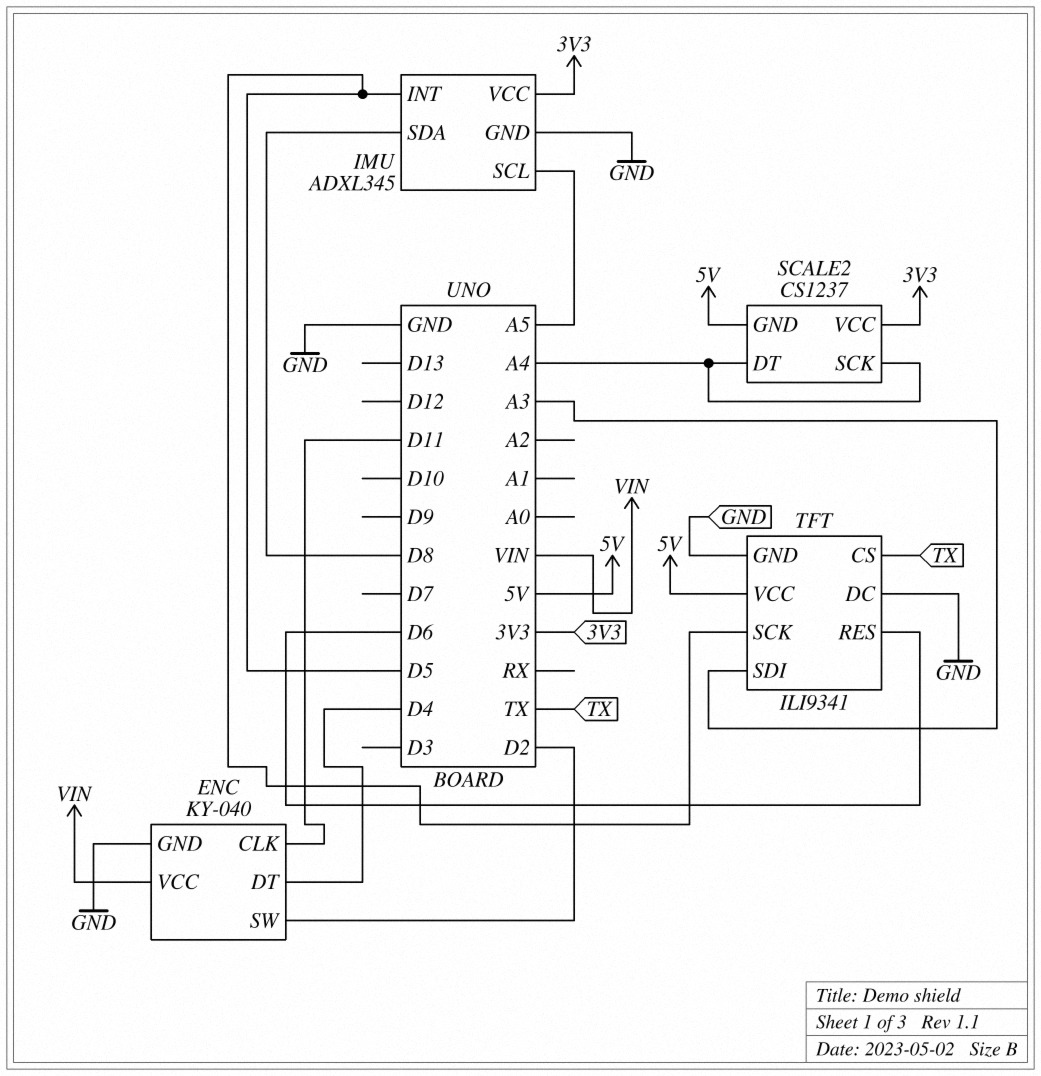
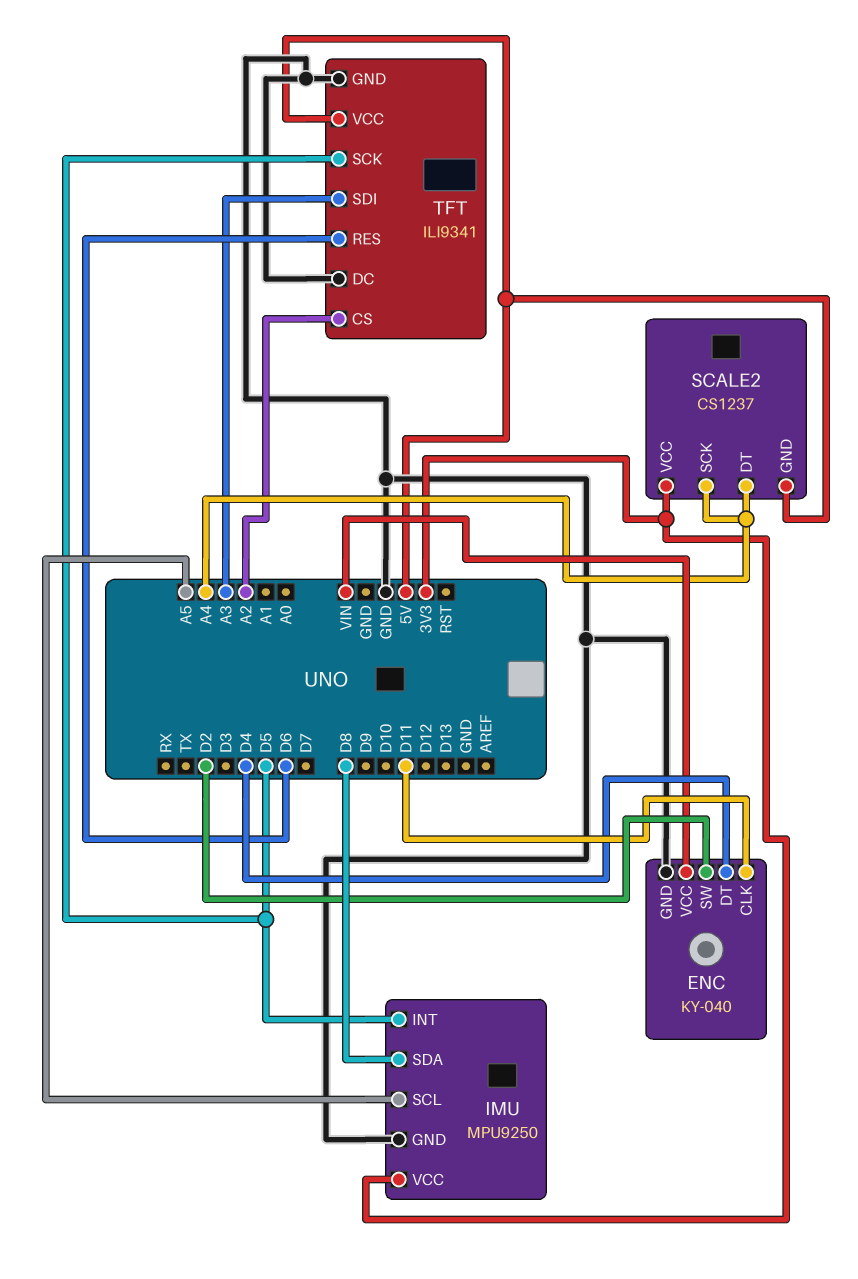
IMU: ADXL345 -> MPU9250
TFT pin CS: TX -> A2

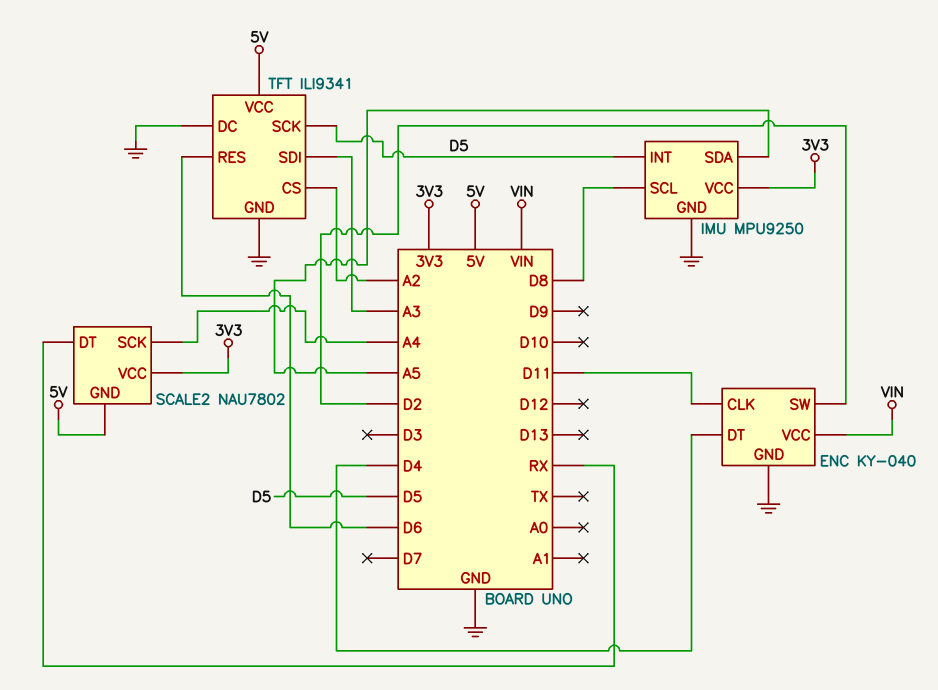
IMU pin SCL: A5 -> D8
IMU pin SDA: D8 -> A5
SCALE2: CS1237 -> NAU7802
SCALE2 pin DT: A4 -> RX

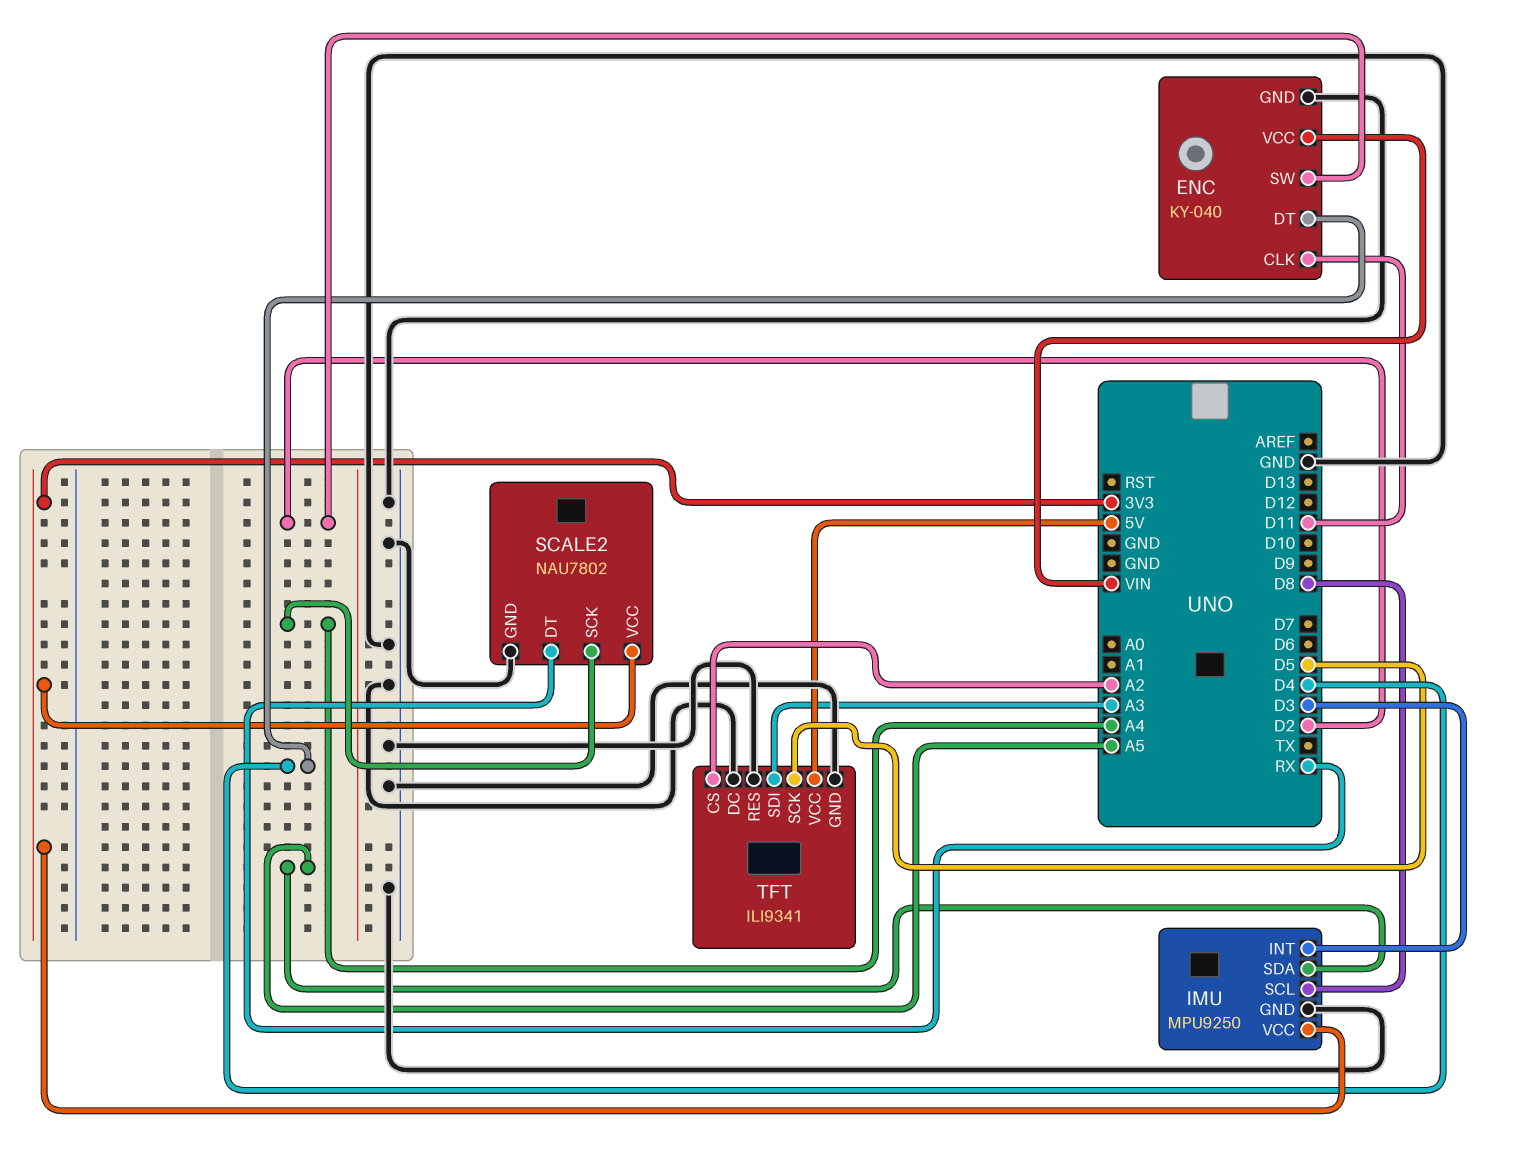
IMU pin INT: D5 -> D3
SCALE2 pin GND: 5V -> GND
TFT pin RES: D6 -> GND

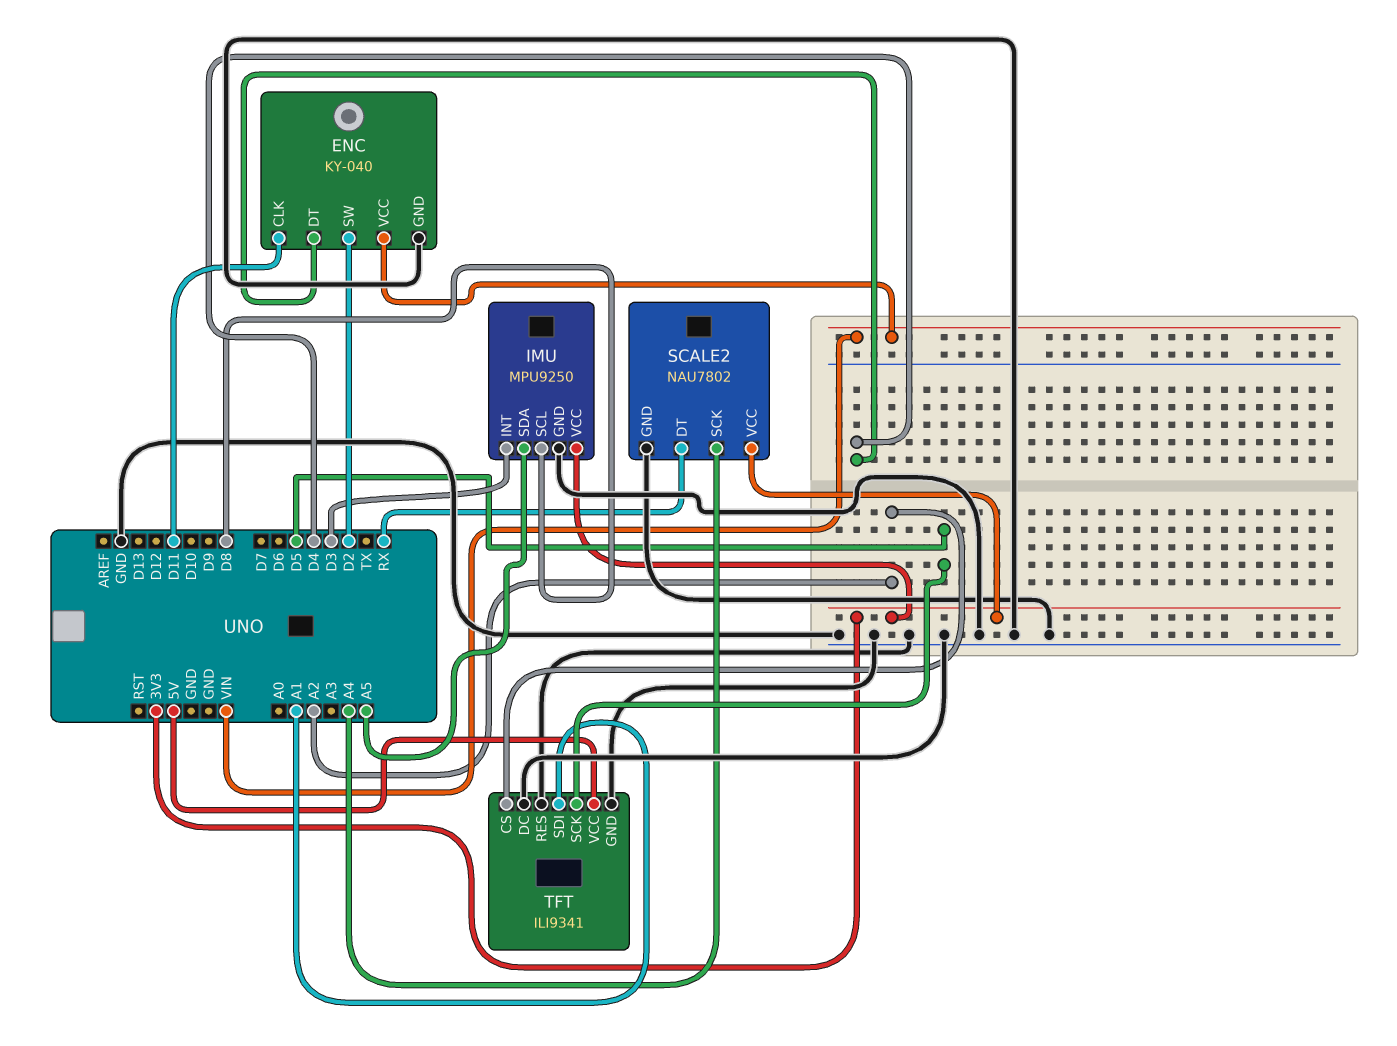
TFT pin SDI: A3 -> A1

